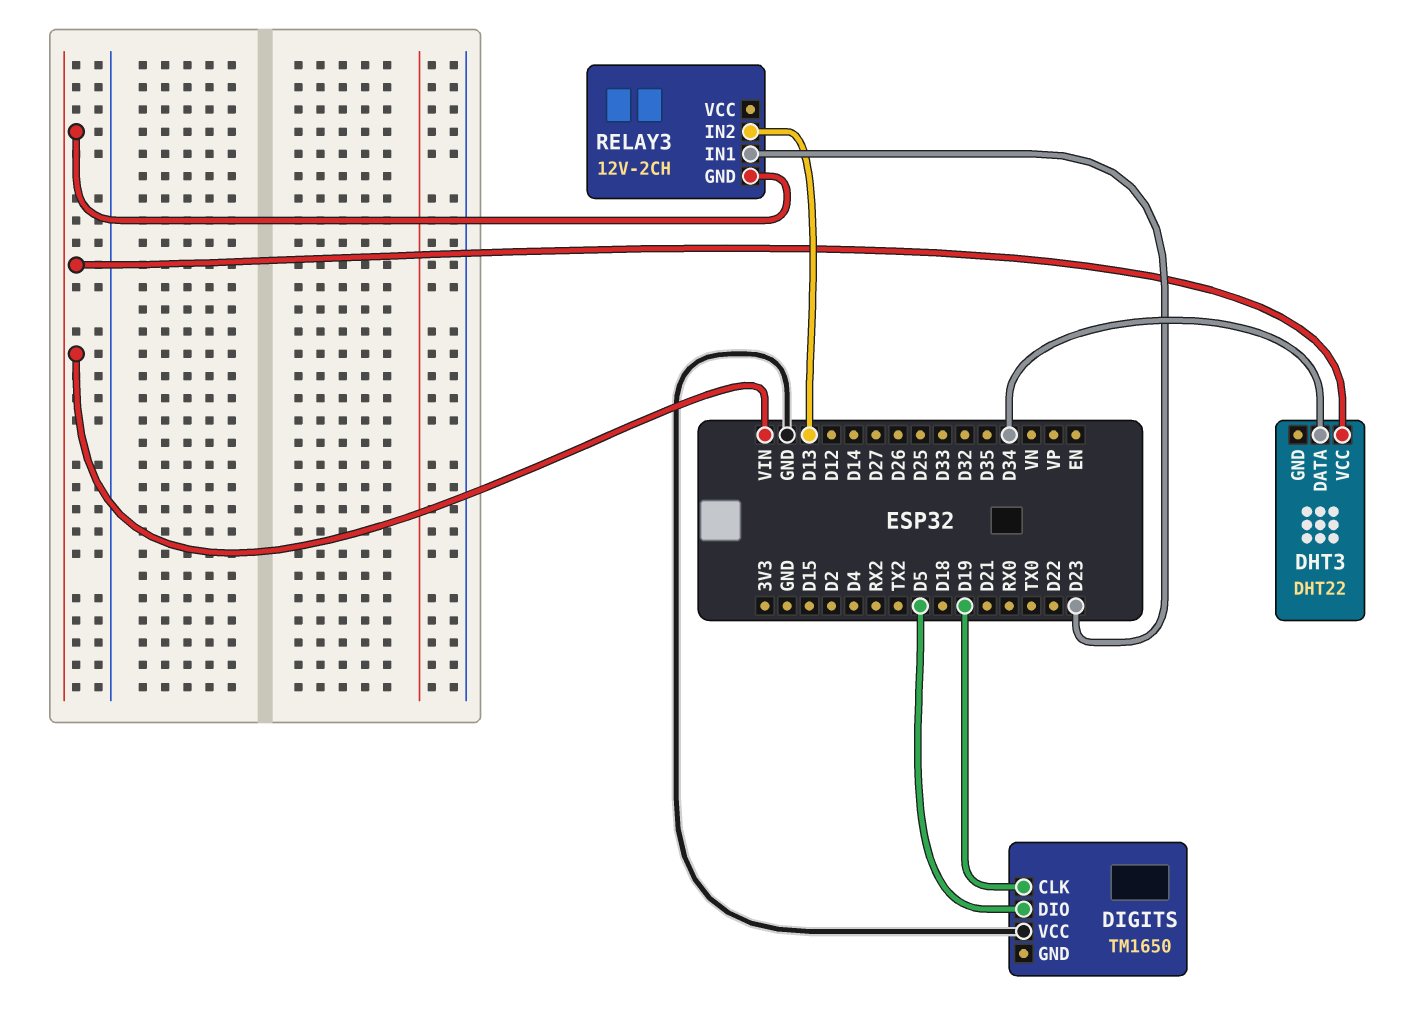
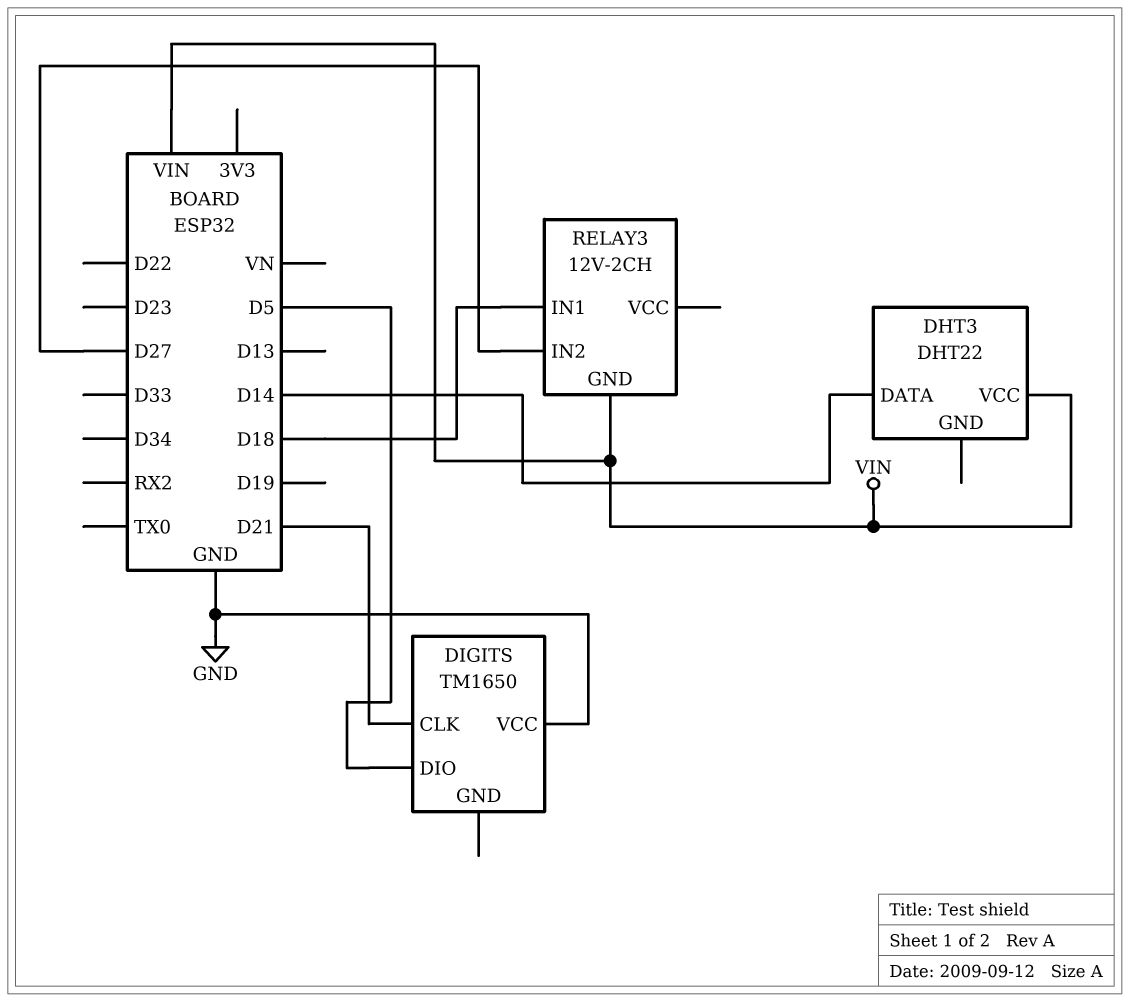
DHT3 pin DATA: D34 -> D14
DIGITS pin CLK: D19 -> D21
RELAY3 pin IN1: D23 -> D18
RELAY3 pin IN2: D13 -> D27

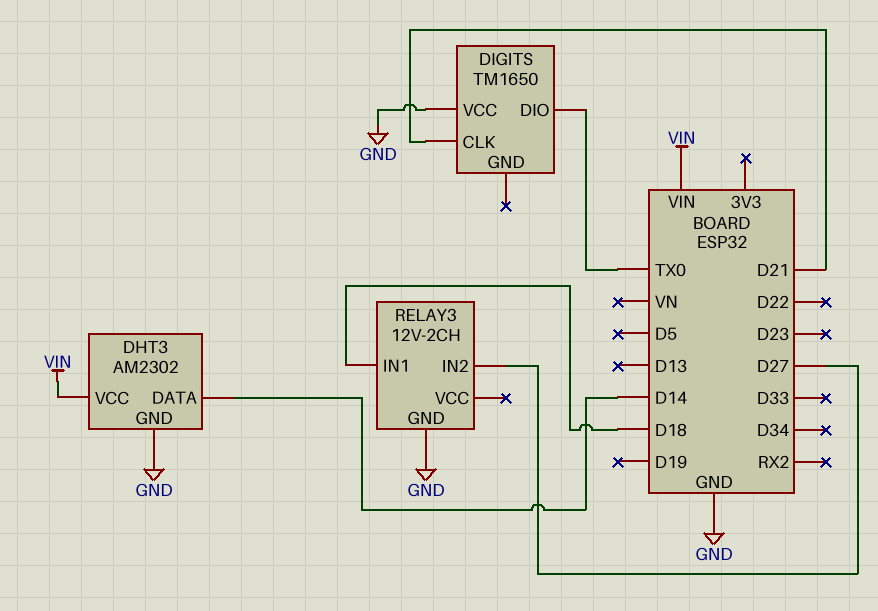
DHT3: DHT22 -> AM2302
DHT3 pin GND: none -> GND
DIGITS pin DIO: D5 -> TX0
RELAY3 pin GND: VIN -> GND

